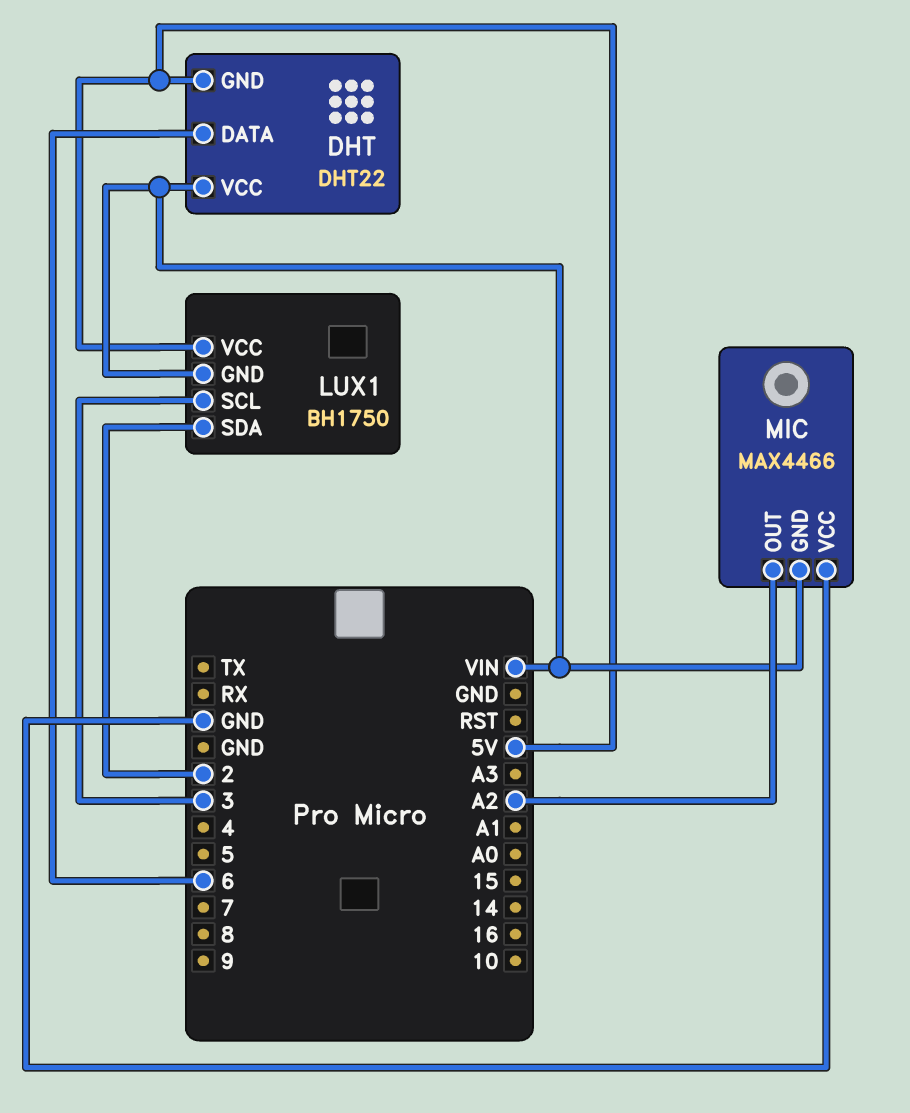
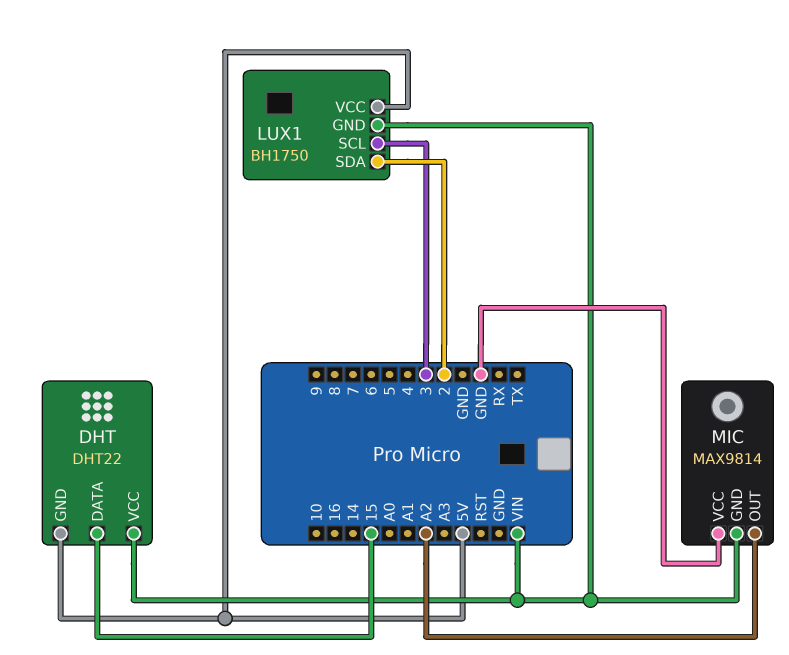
DHT pin DATA: 6 -> 15
MIC: MAX4466 -> MAX9814

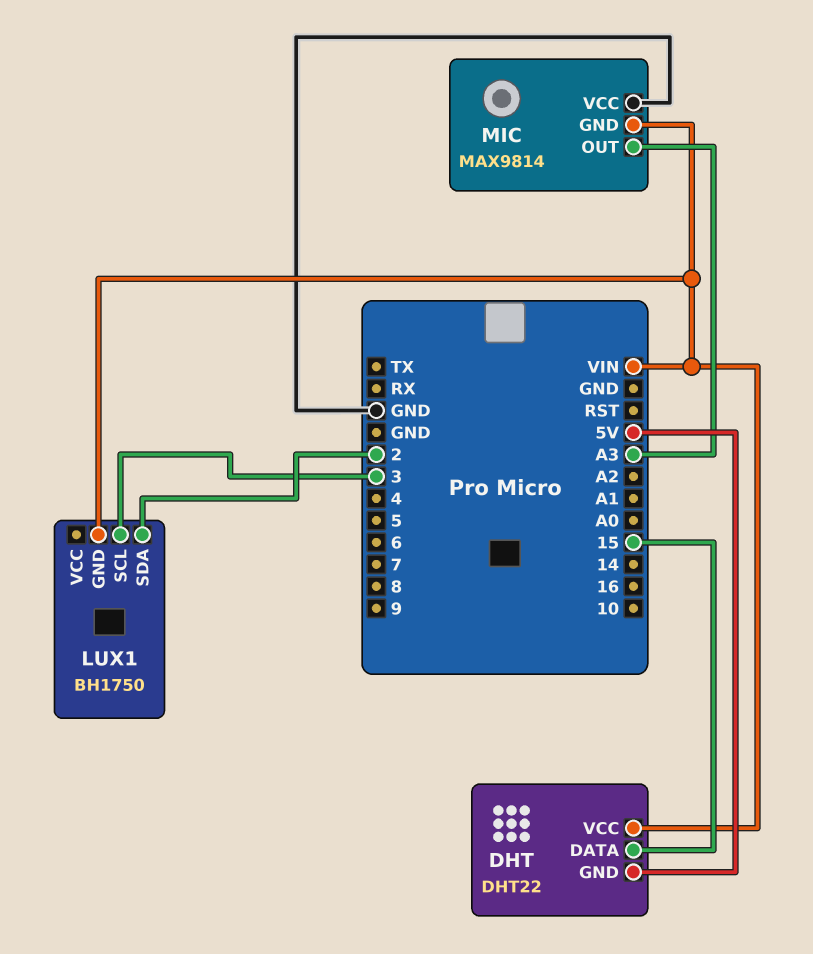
LUX1 pin VCC: 5V -> none
MIC pin OUT: A2 -> A3

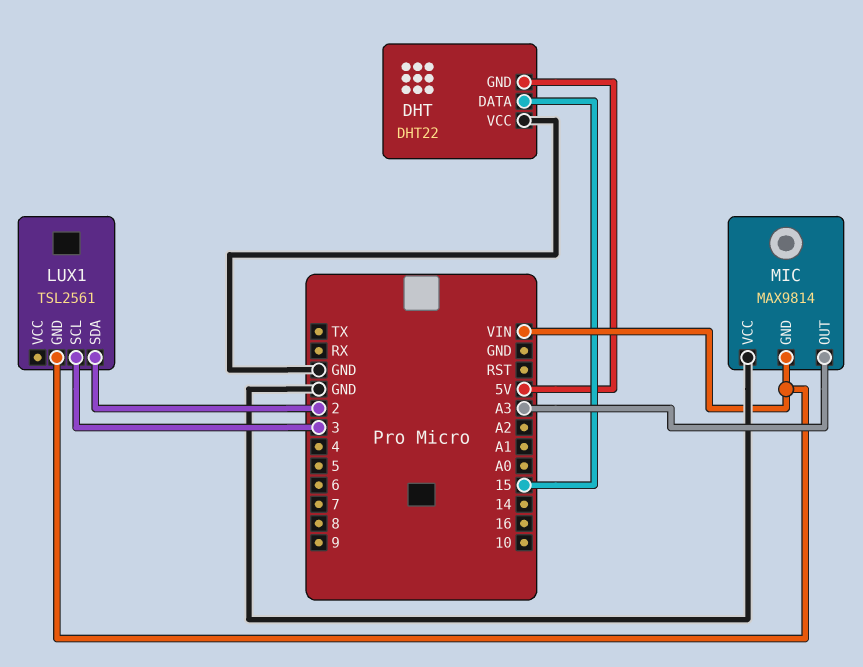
DHT pin VCC: VIN -> GND
LUX1: BH1750 -> TSL2561

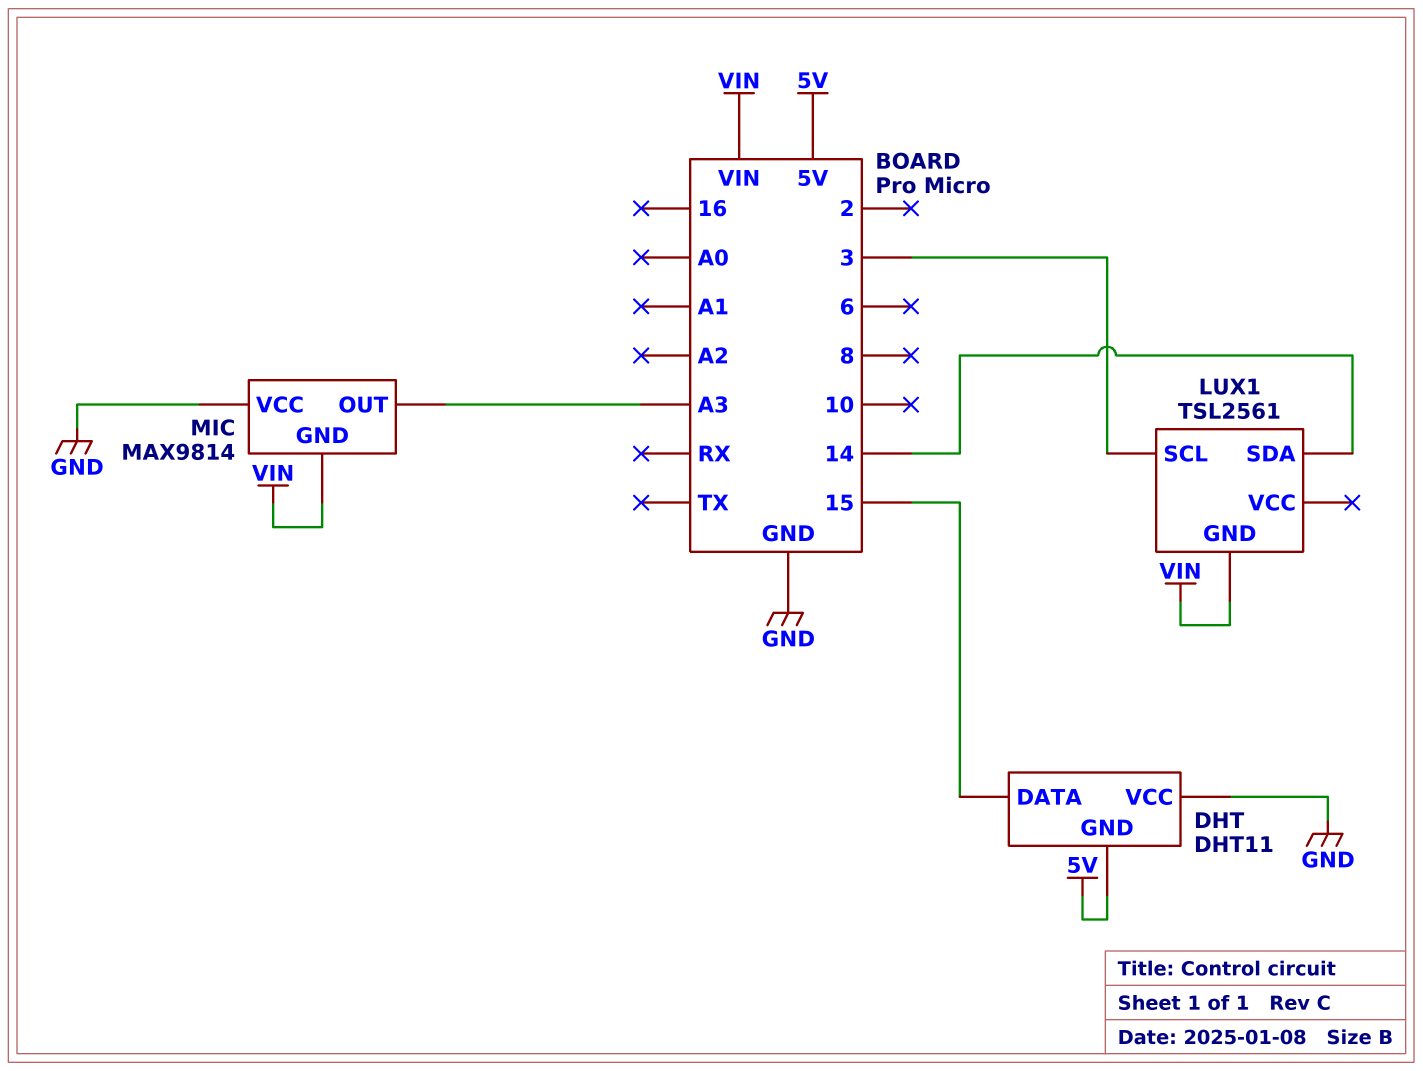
DHT: DHT22 -> DHT11
LUX1 pin SDA: 2 -> 14

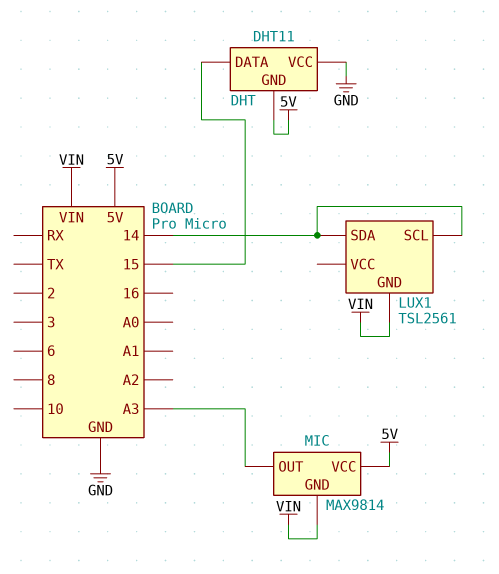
LUX1 pin SCL: 3 -> 14
MIC pin VCC: GND -> 5V

